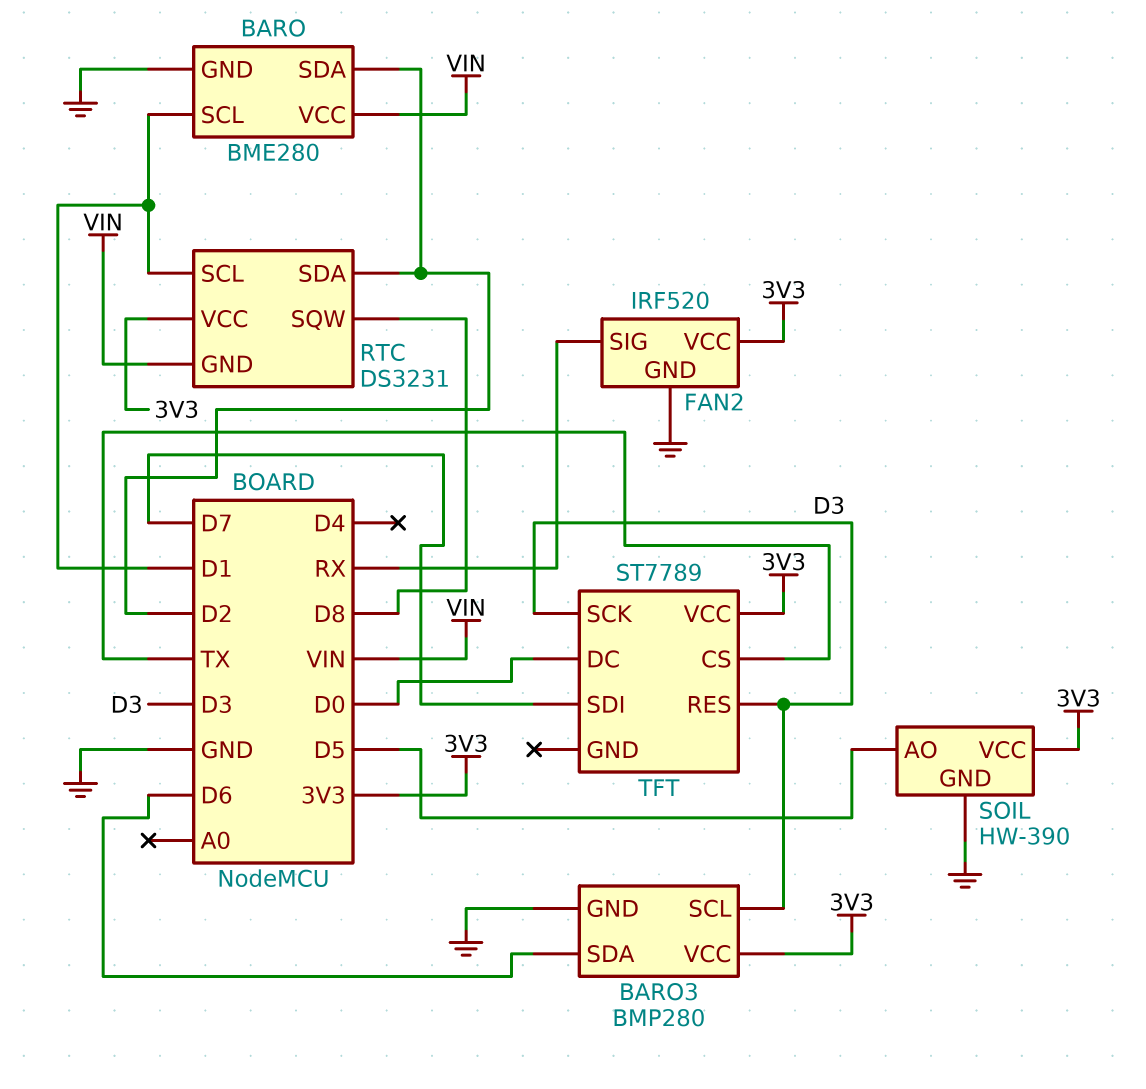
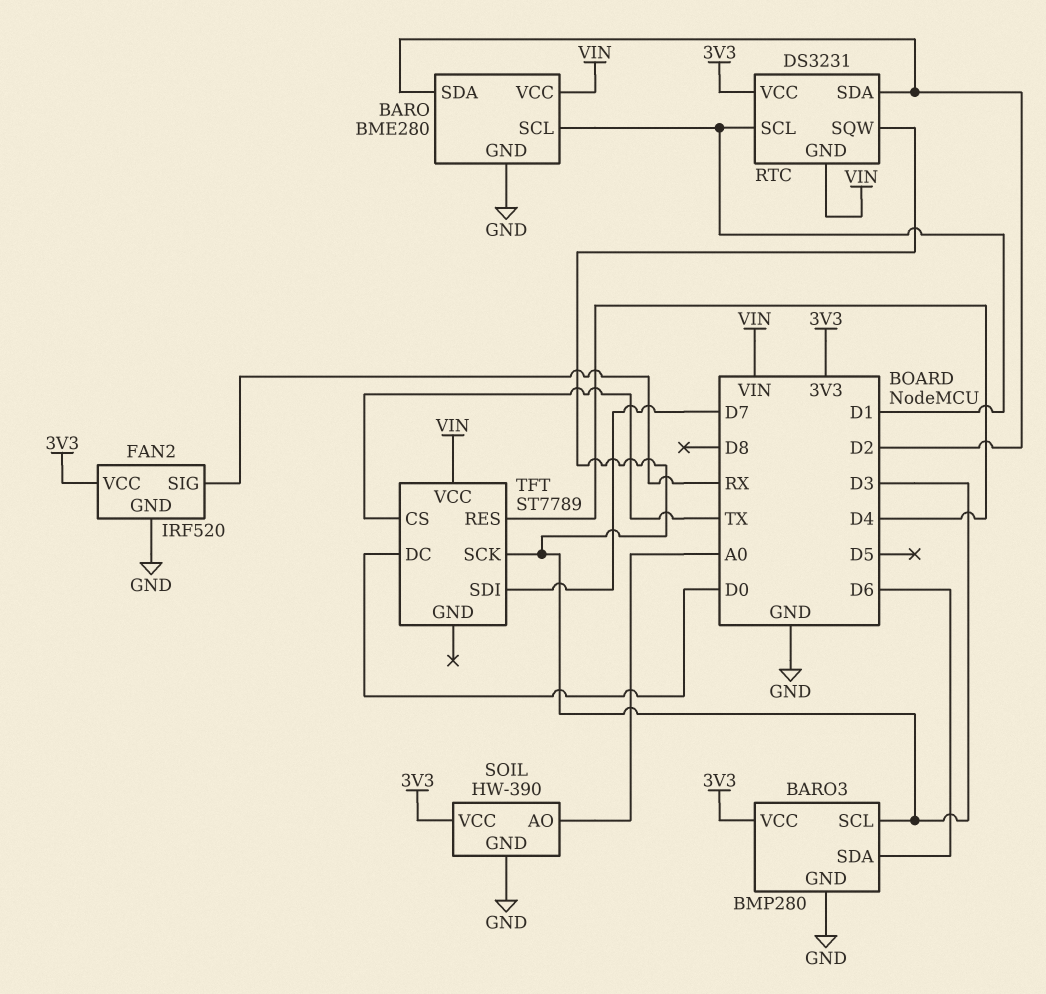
RTC pin SQW: D8 -> D3
SOIL pin AO: D5 -> A0
TFT pin RES: D3 -> D4
TFT pin VCC: 3V3 -> VIN

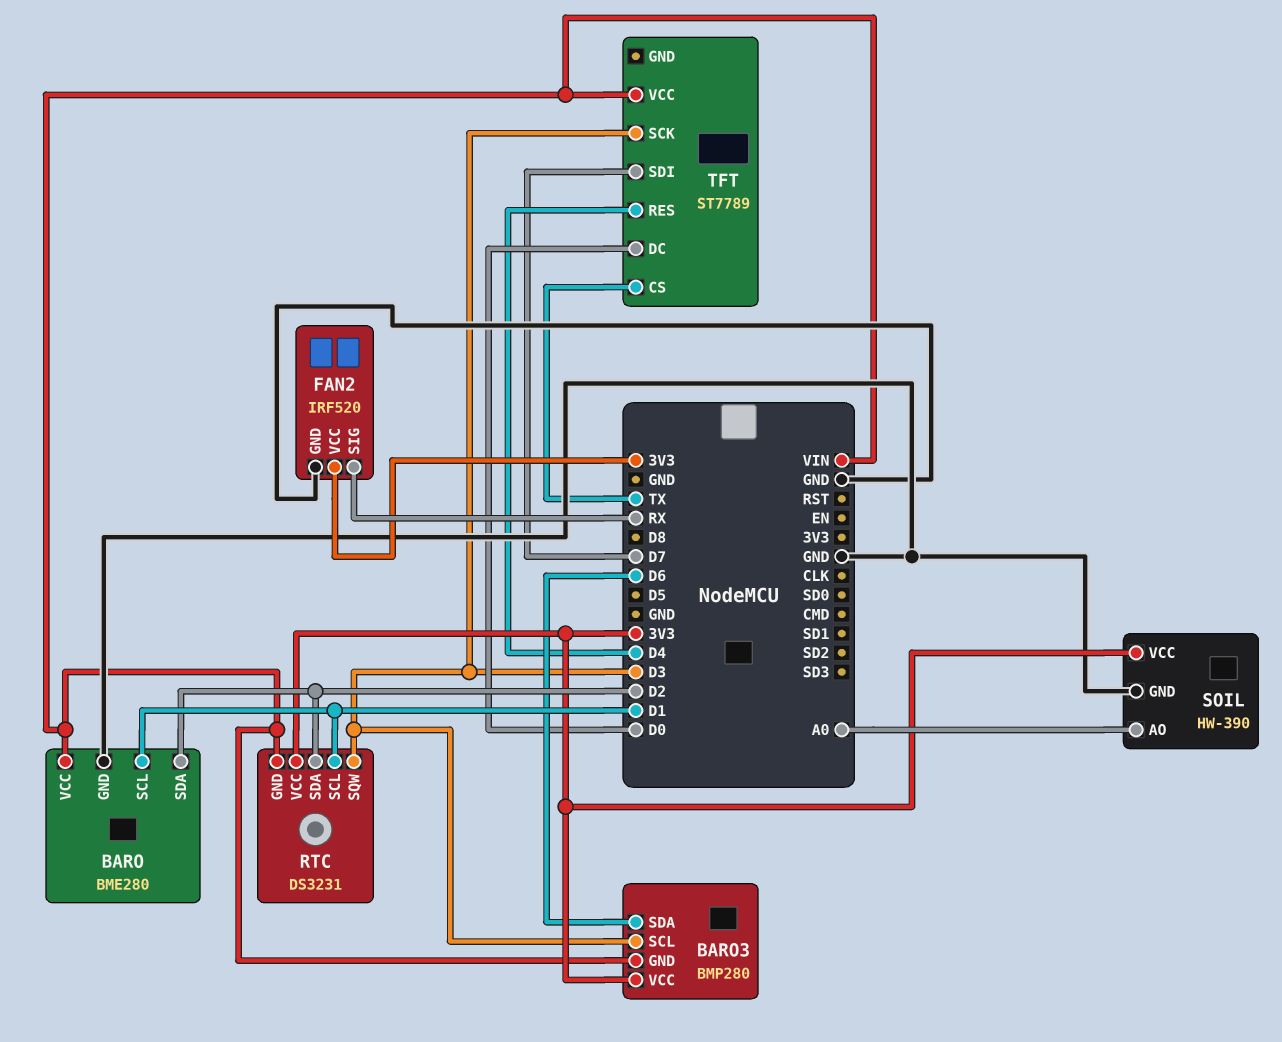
BARO3 pin GND: GND -> VIN

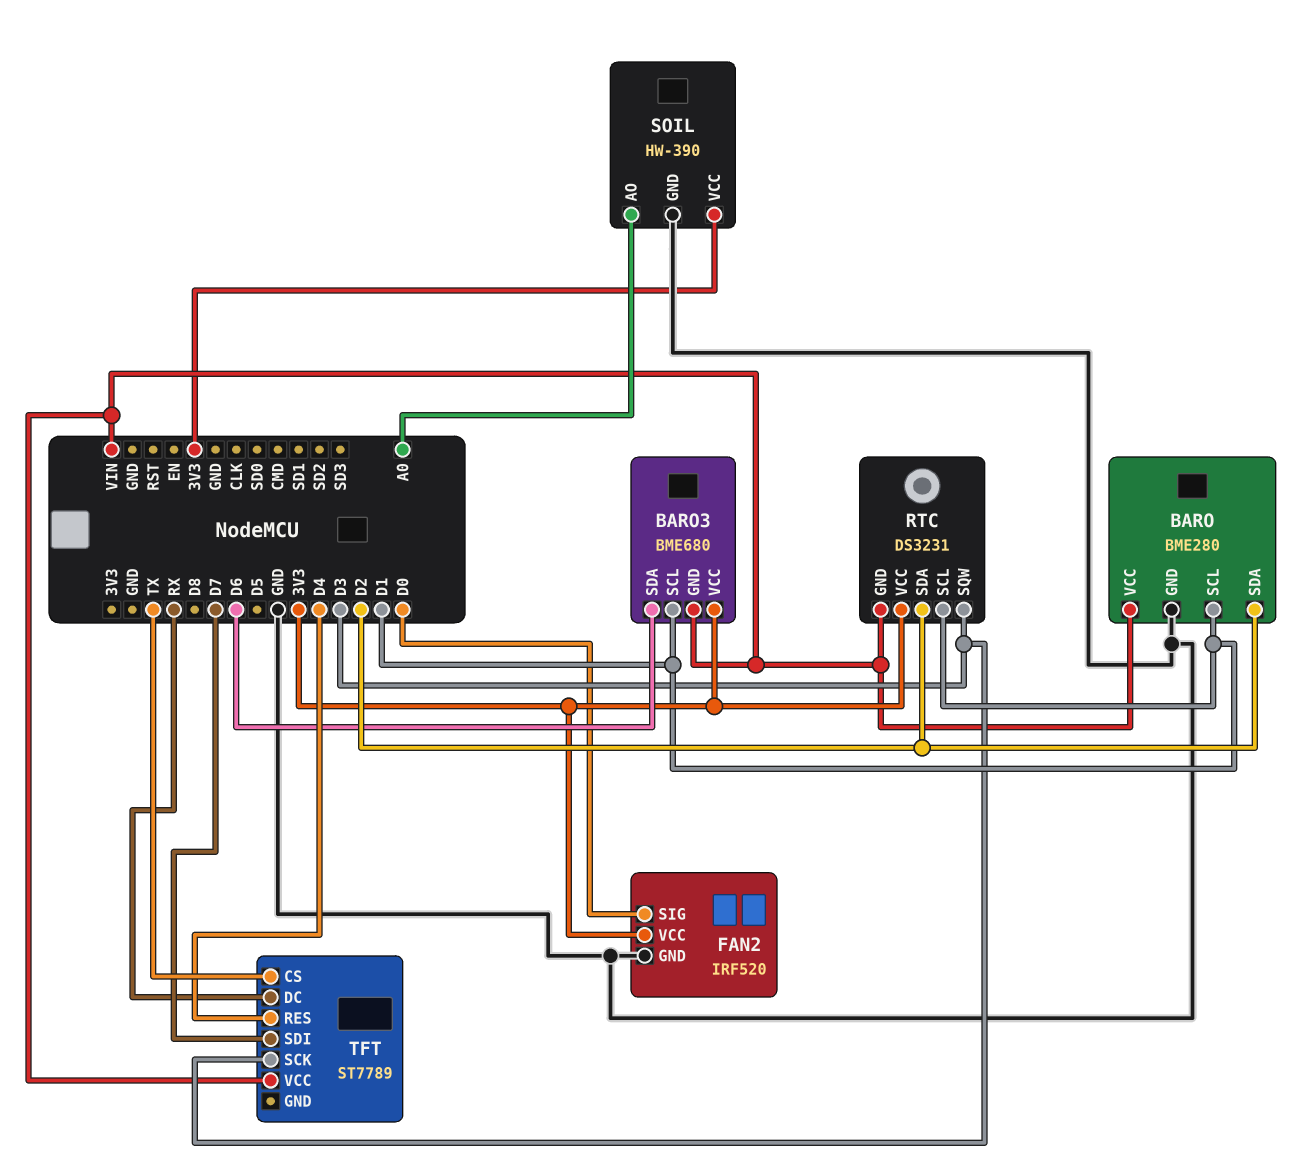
BARO3: BMP280 -> BME680
BARO3 pin SCL: D3 -> D1
FAN2 pin SIG: RX -> D0
TFT pin DC: D0 -> RX

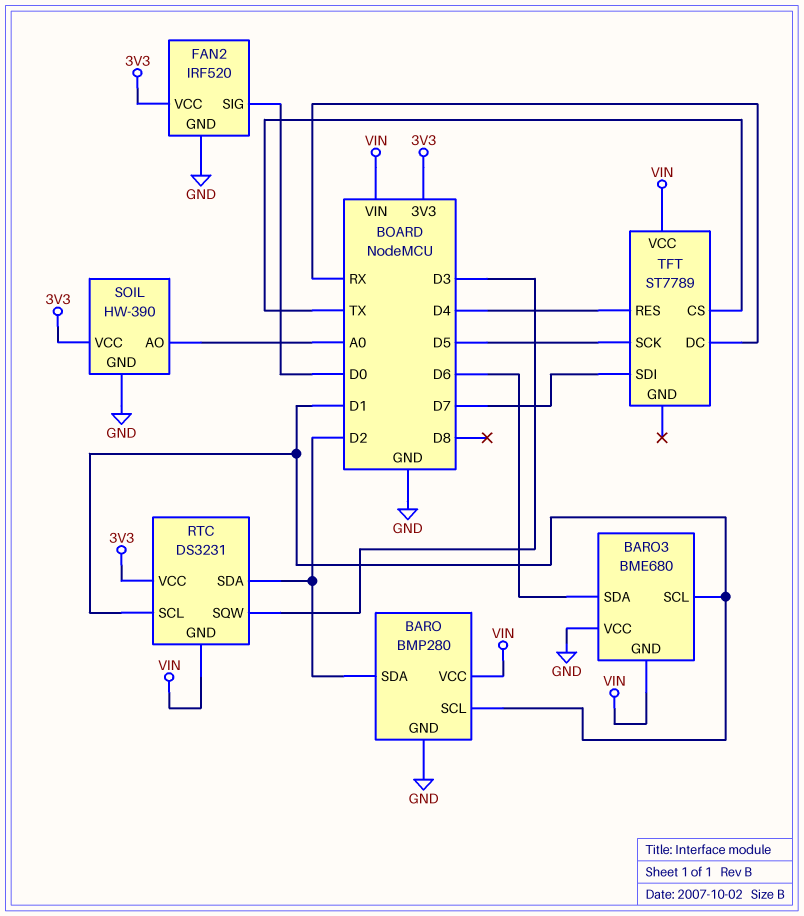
BARO: BME280 -> BMP280
BARO3 pin VCC: 3V3 -> GND
TFT pin SCK: D3 -> D5

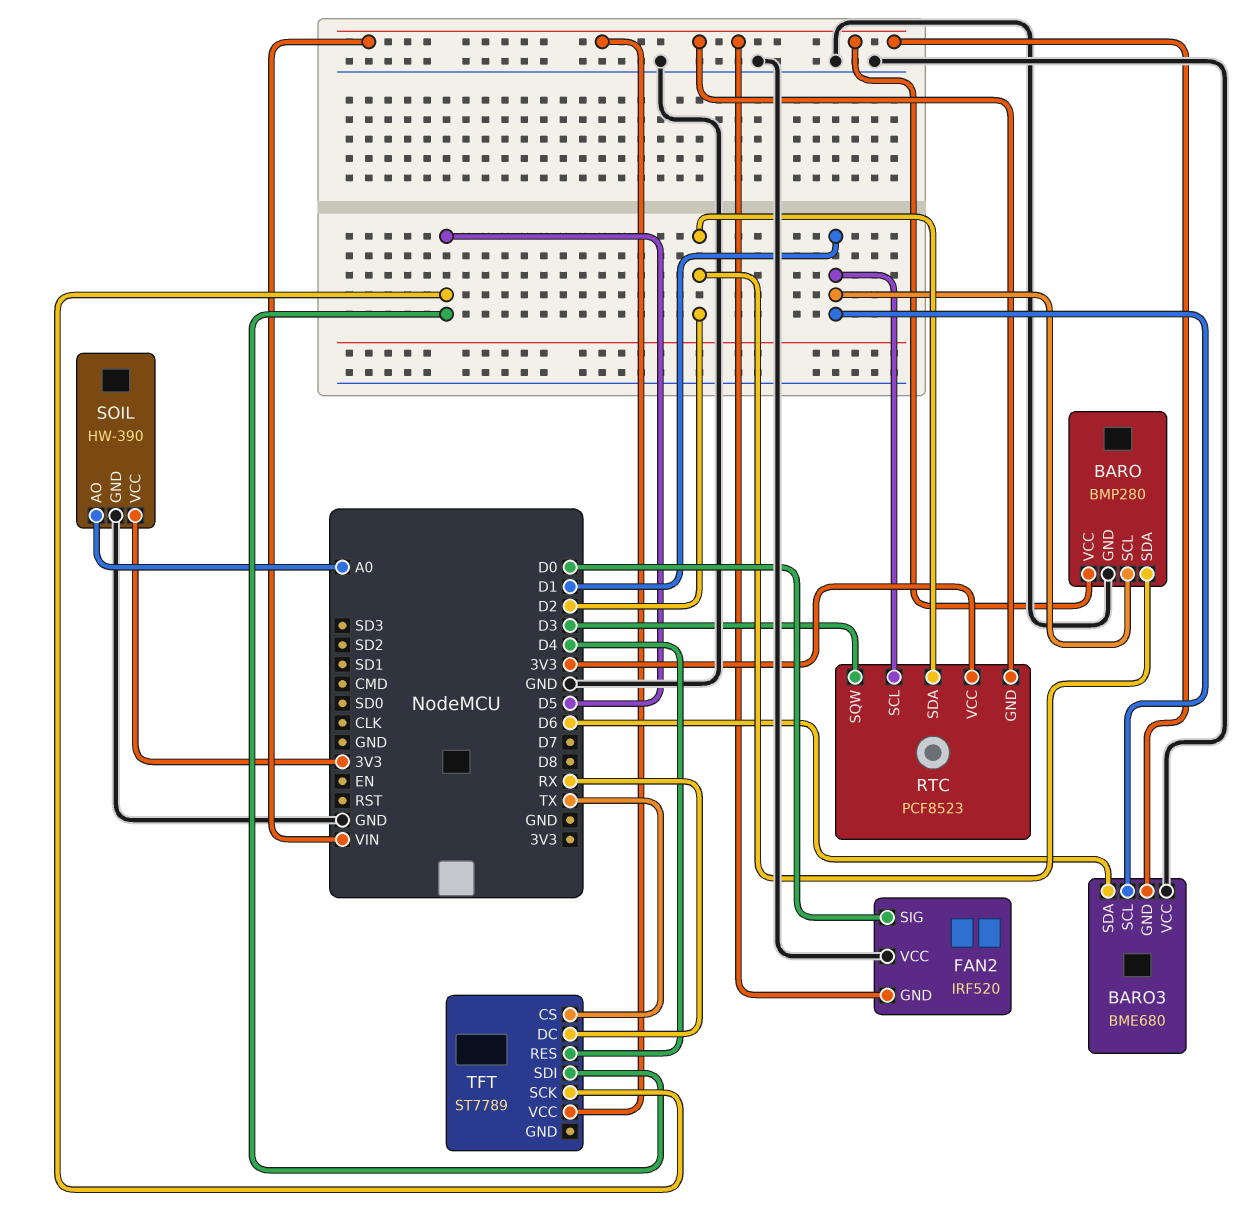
FAN2 pin GND: GND -> VIN
FAN2 pin VCC: 3V3 -> GND
RTC: DS3231 -> PCF8523
TFT pin SDI: D7 -> D5

